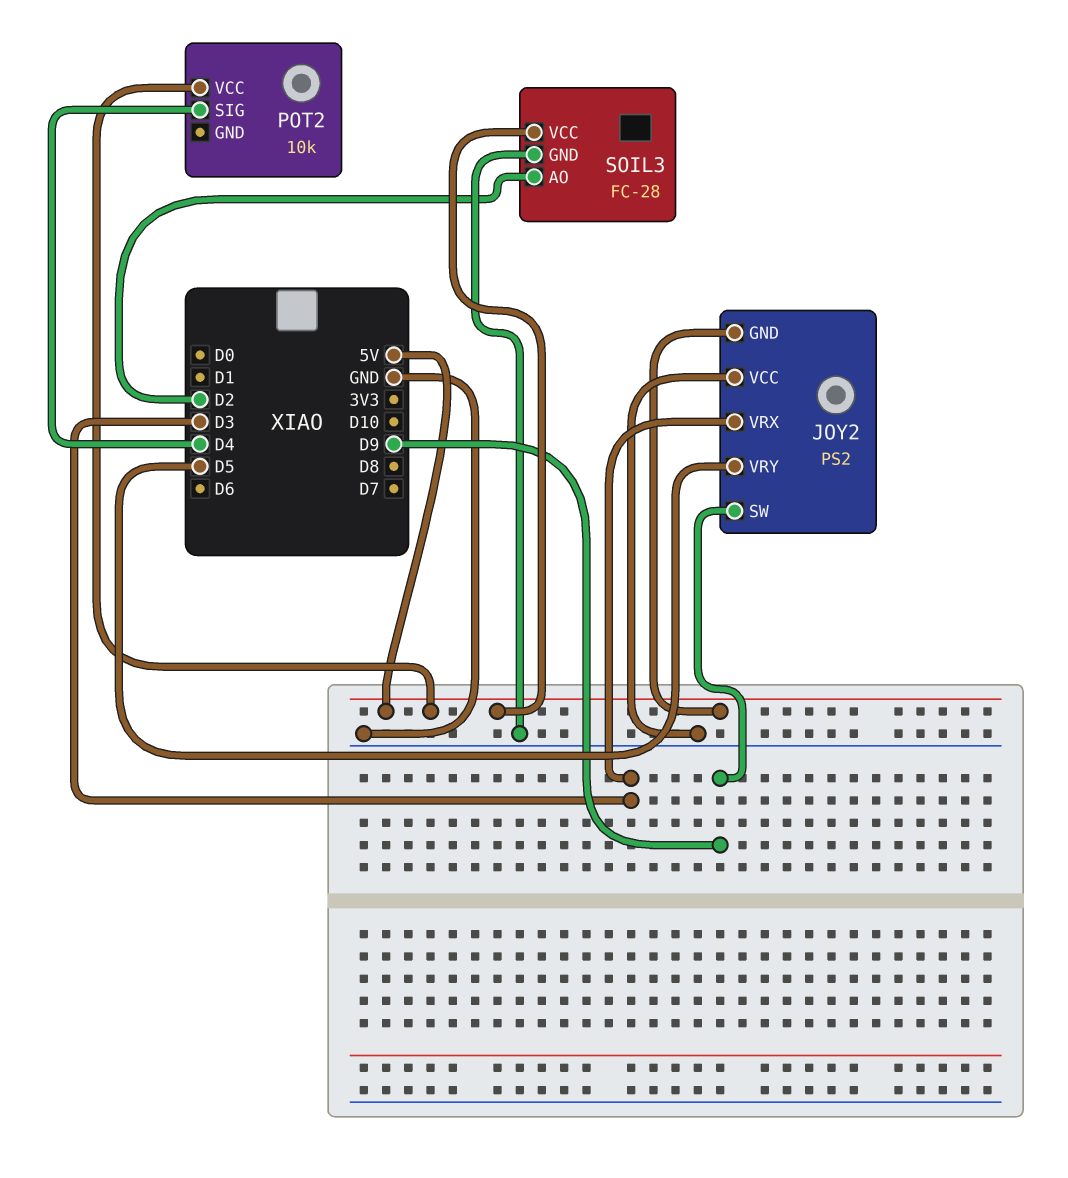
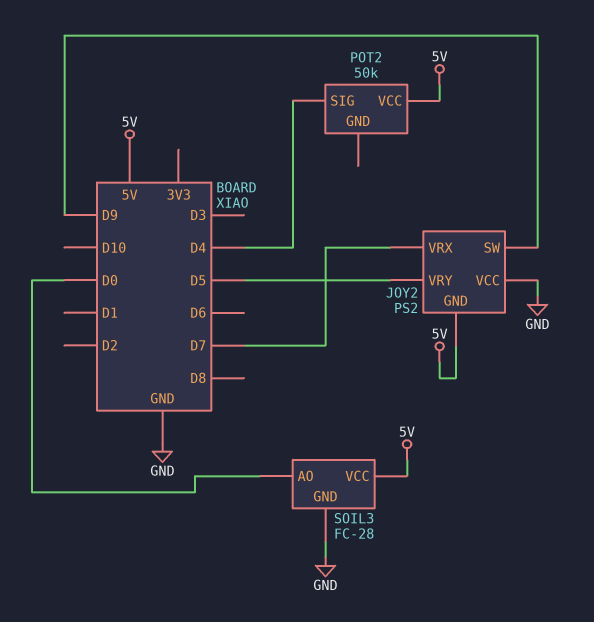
JOY2 pin VRX: D3 -> D7
POT2: 10k -> 50k
SOIL3 pin AO: D2 -> D0

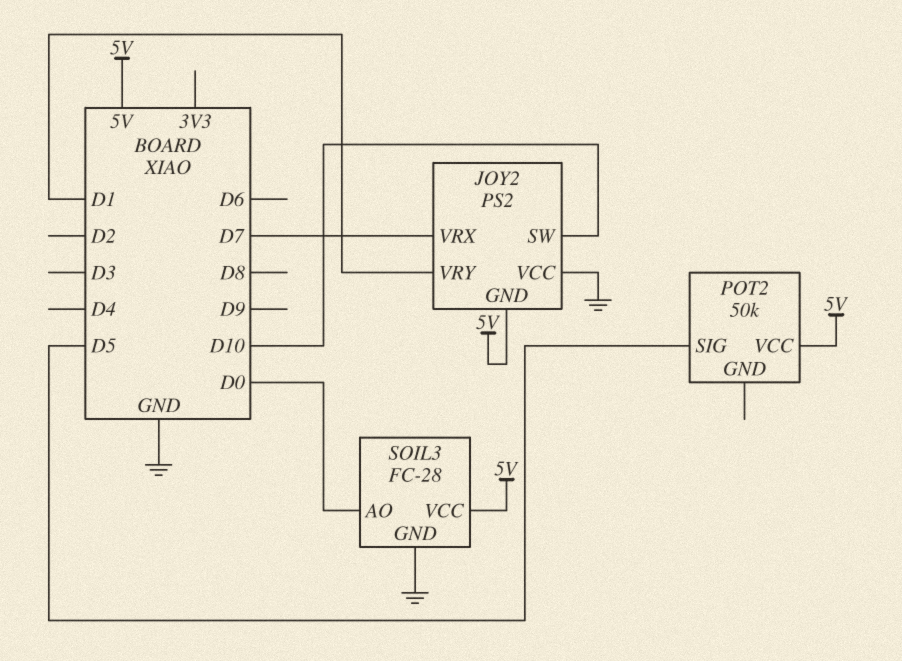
JOY2 pin SW: D9 -> D10
JOY2 pin VRY: D5 -> D1
POT2 pin SIG: D4 -> D5

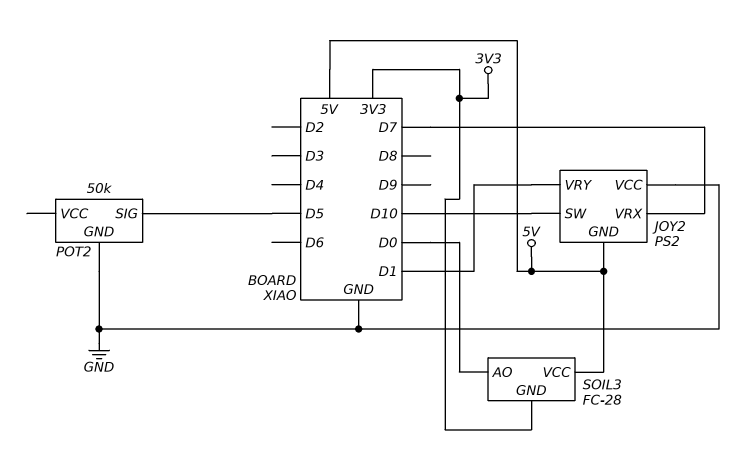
POT2 pin GND: none -> GND
POT2 pin VCC: 5V -> none
SOIL3 pin GND: GND -> 3V3

